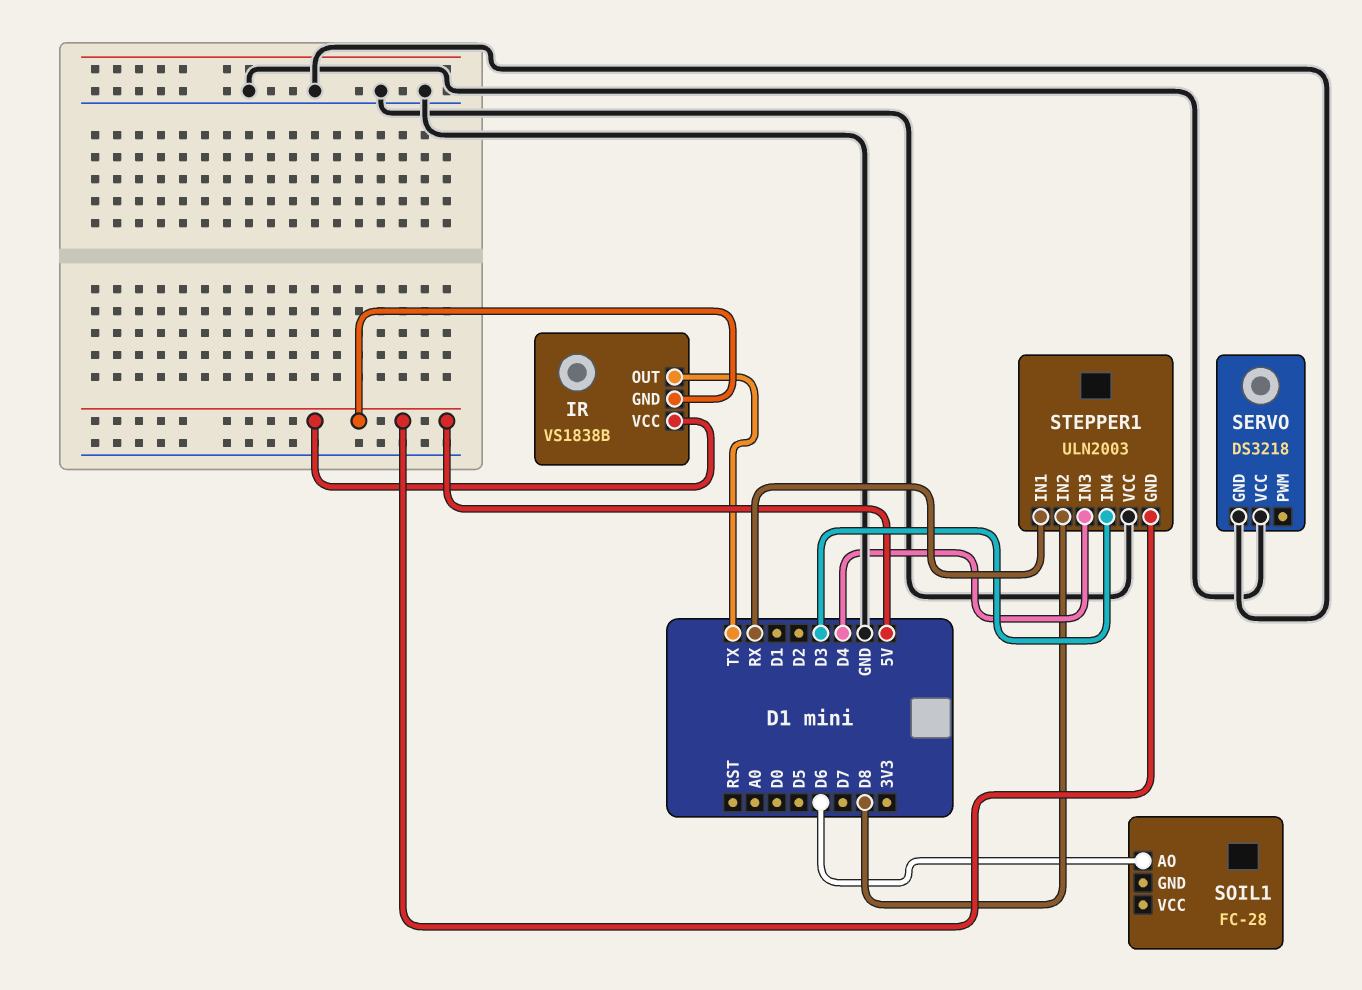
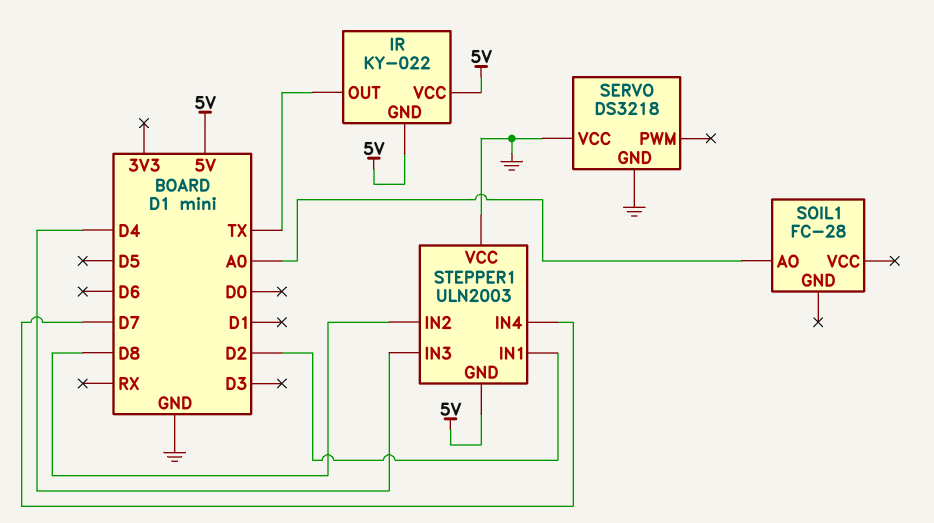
IR: VS1838B -> KY-022
SOIL1 pin AO: D6 -> A0
STEPPER1 pin IN1: RX -> D2
STEPPER1 pin IN4: D3 -> D7

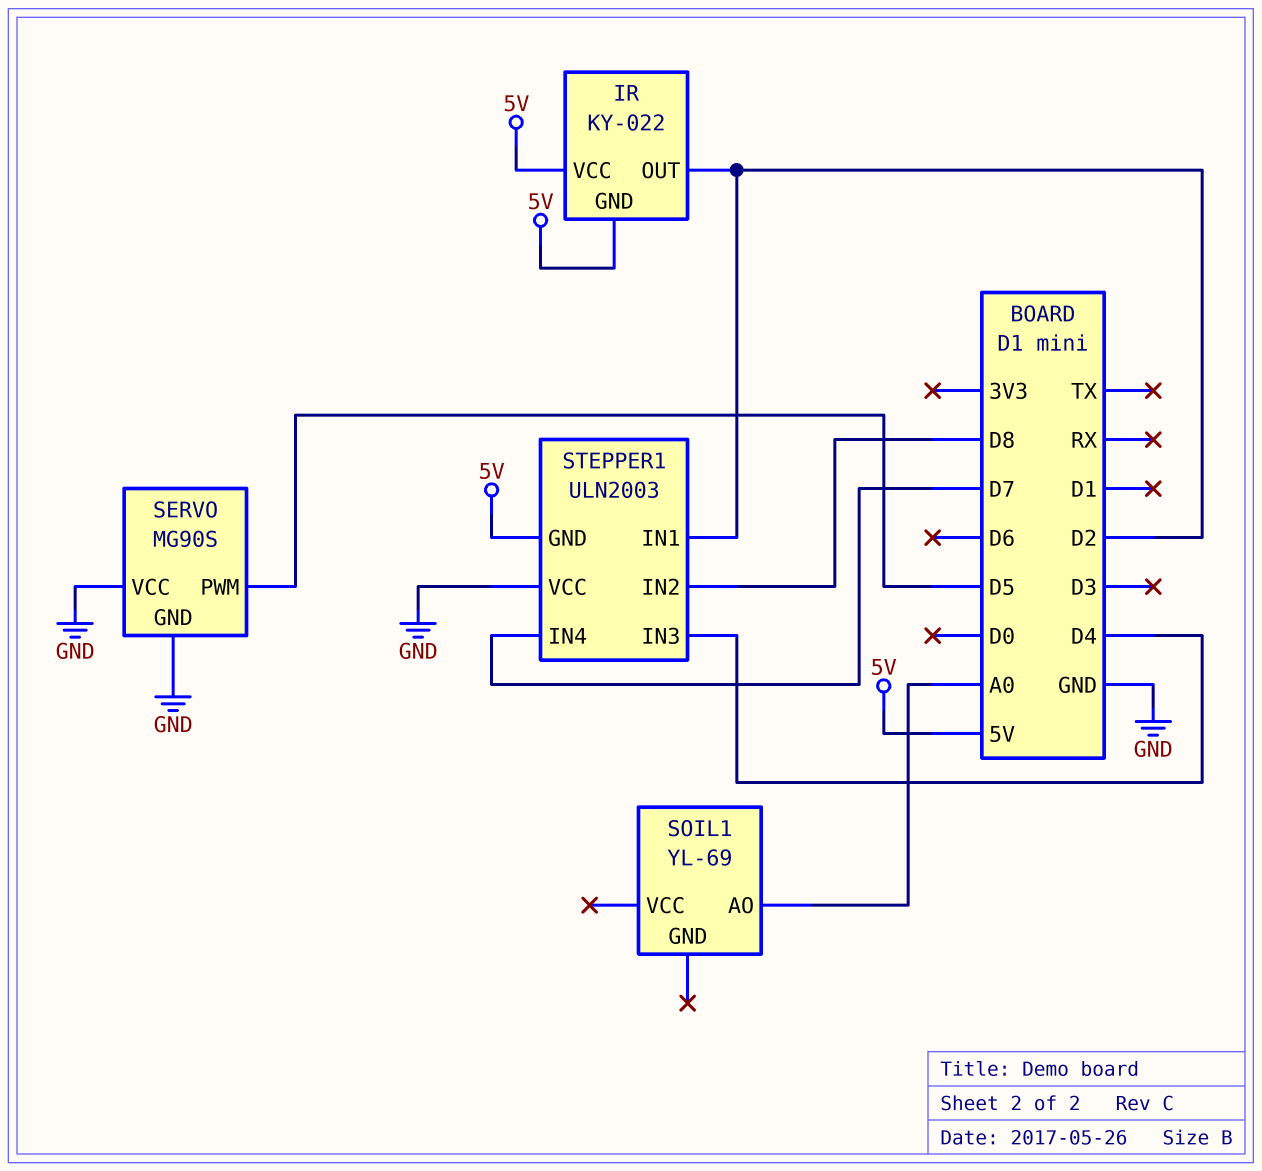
IR pin OUT: TX -> D2
SERVO: DS3218 -> MG90S
SERVO pin PWM: none -> D5
SOIL1: FC-28 -> YL-69

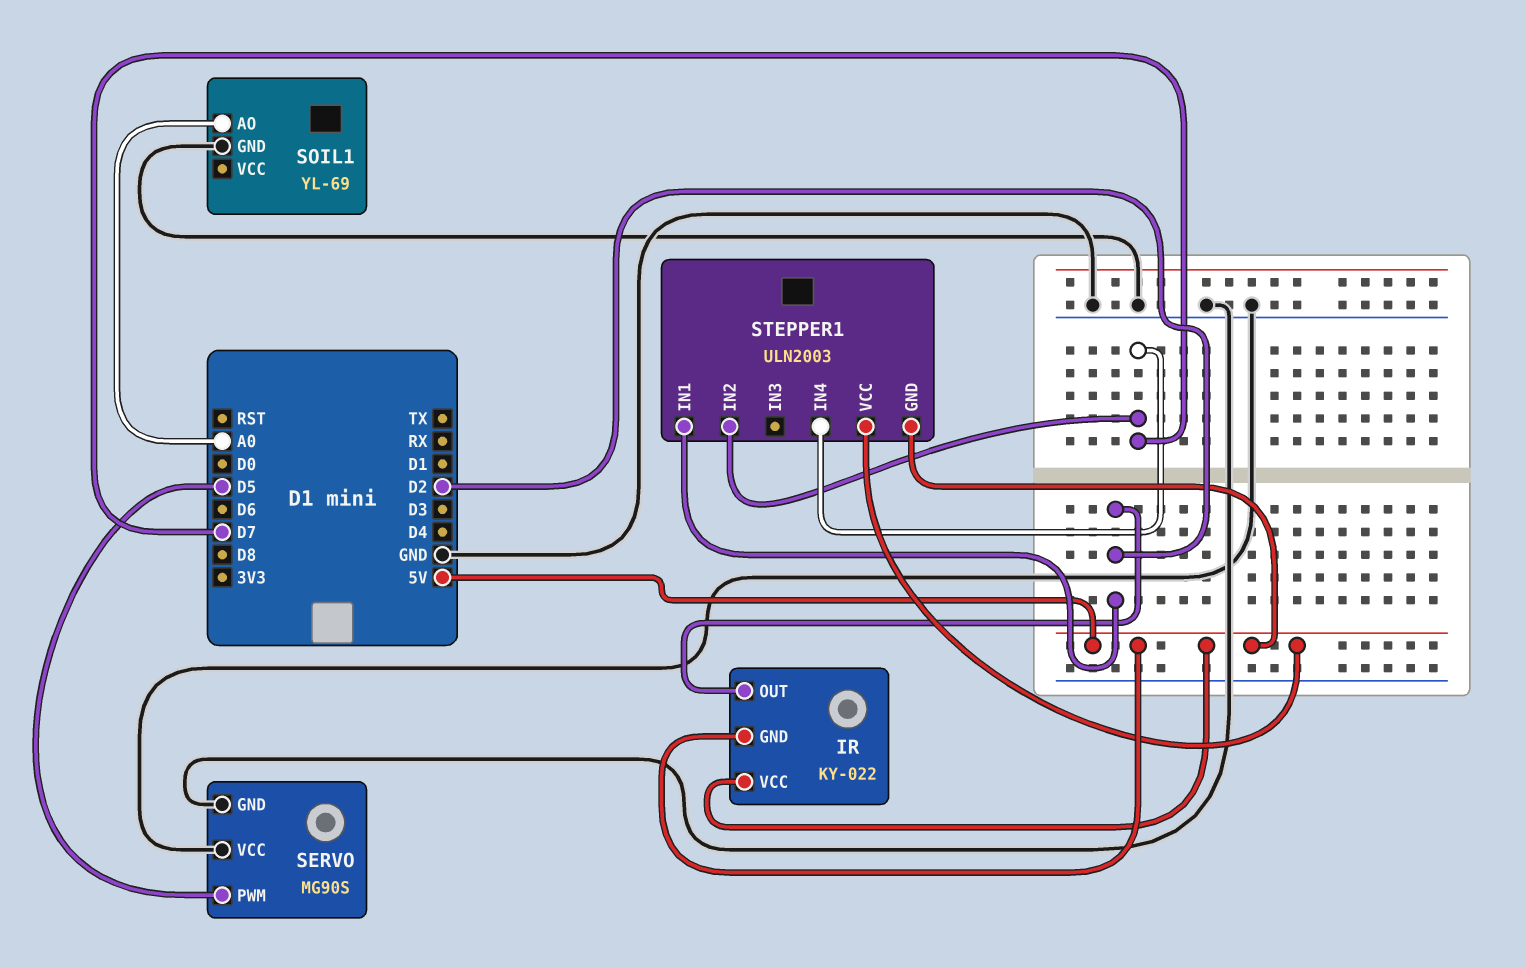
SOIL1 pin GND: none -> GND
STEPPER1 pin IN2: D8 -> D7
STEPPER1 pin IN3: D4 -> none
STEPPER1 pin VCC: GND -> 5V

